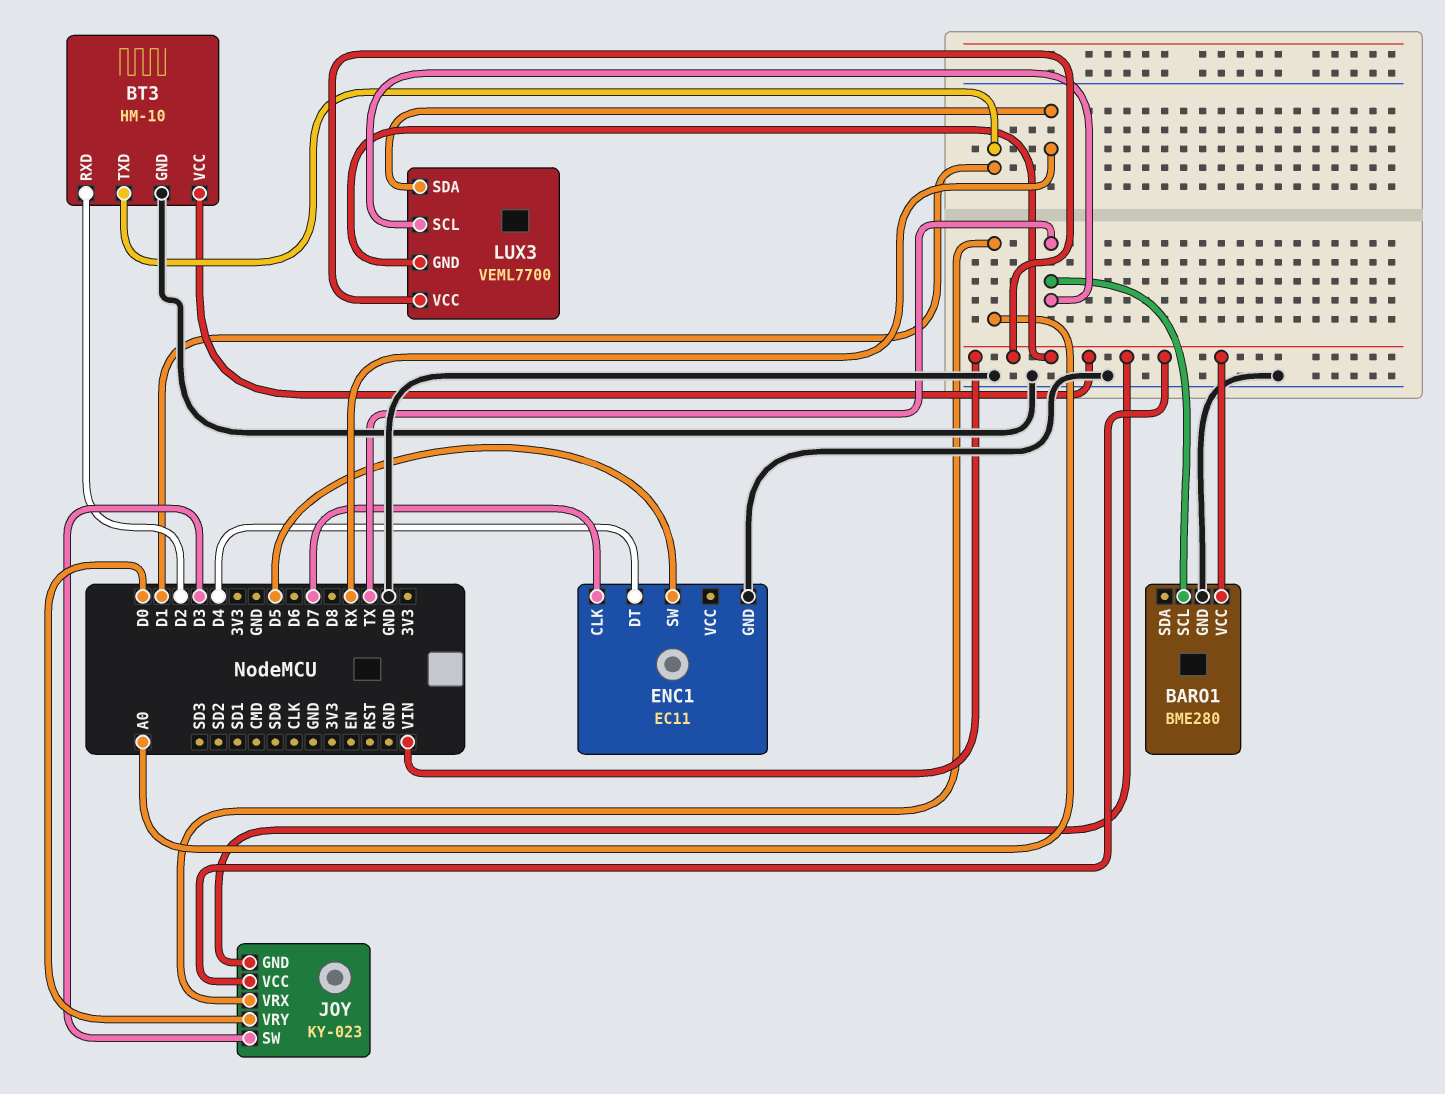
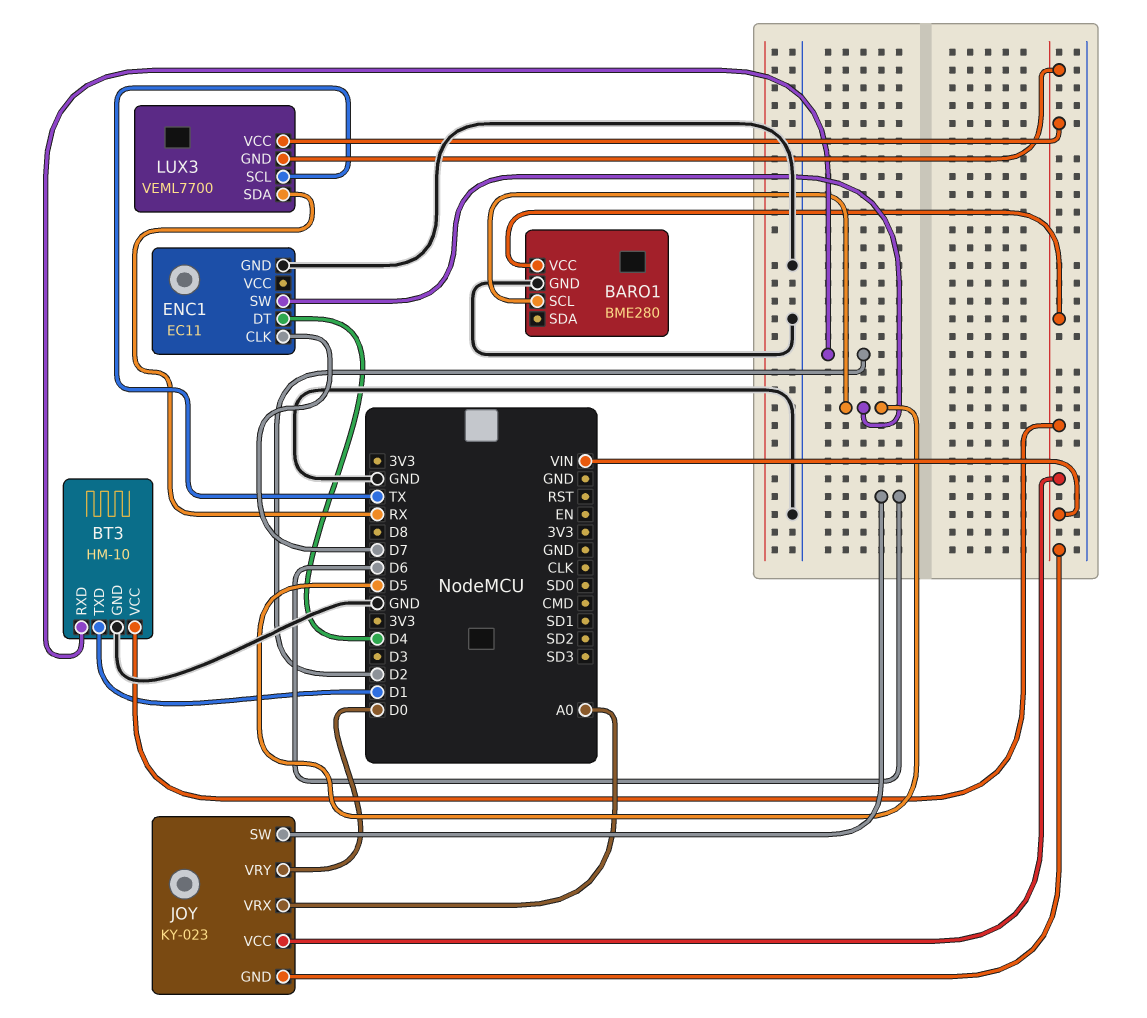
BARO1 pin SCL: TX -> D5
JOY pin SW: D3 -> D6

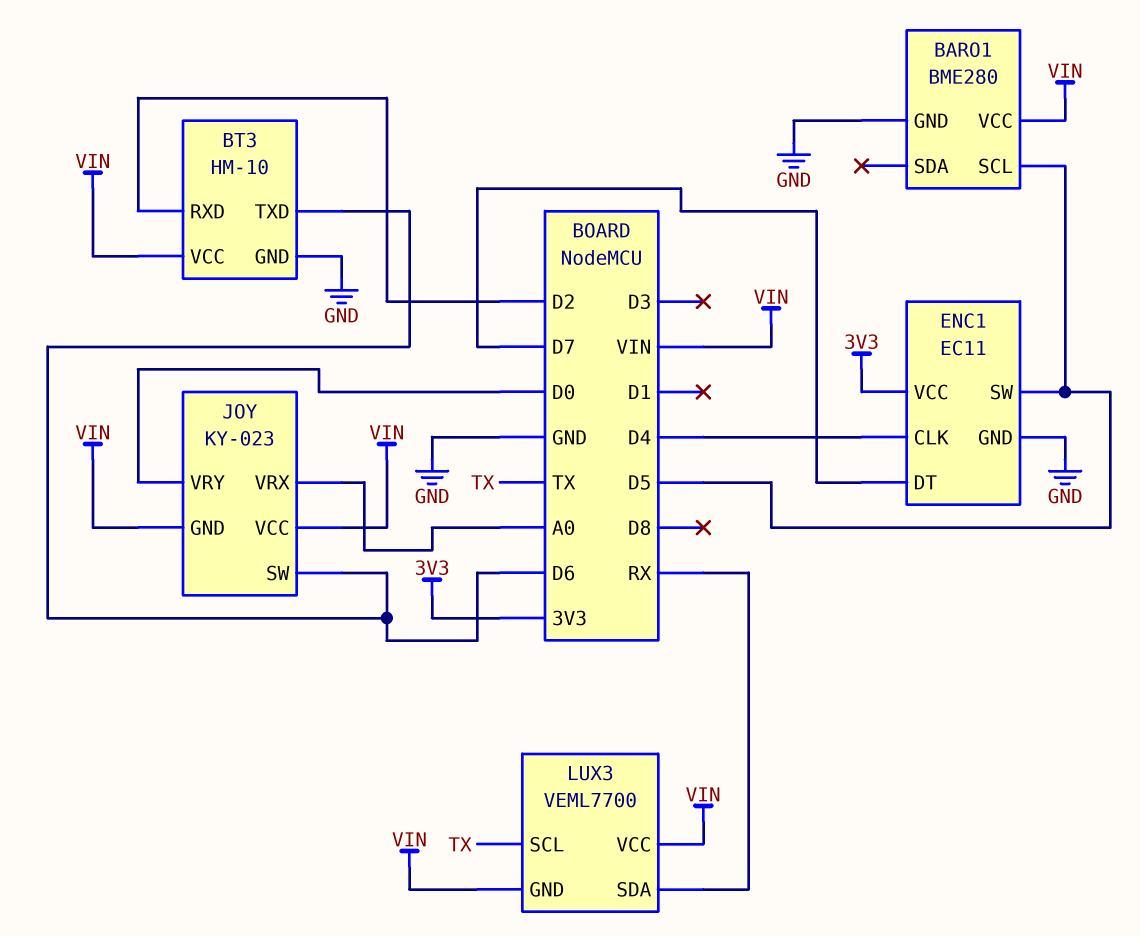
BT3 pin TXD: D1 -> D6
ENC1 pin CLK: D7 -> D4
ENC1 pin DT: D4 -> D7
ENC1 pin VCC: none -> 3V3

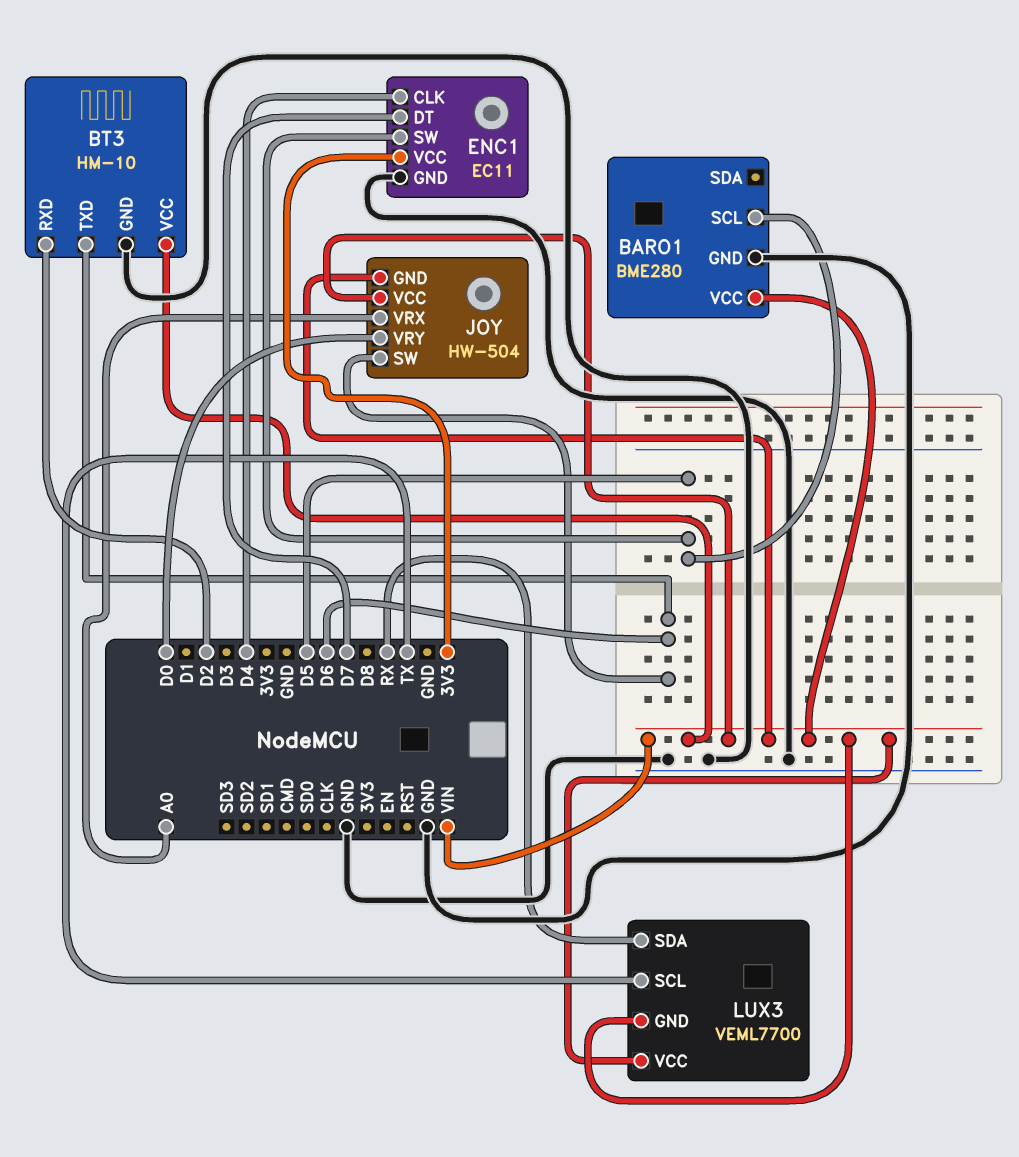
JOY: KY-023 -> HW-504

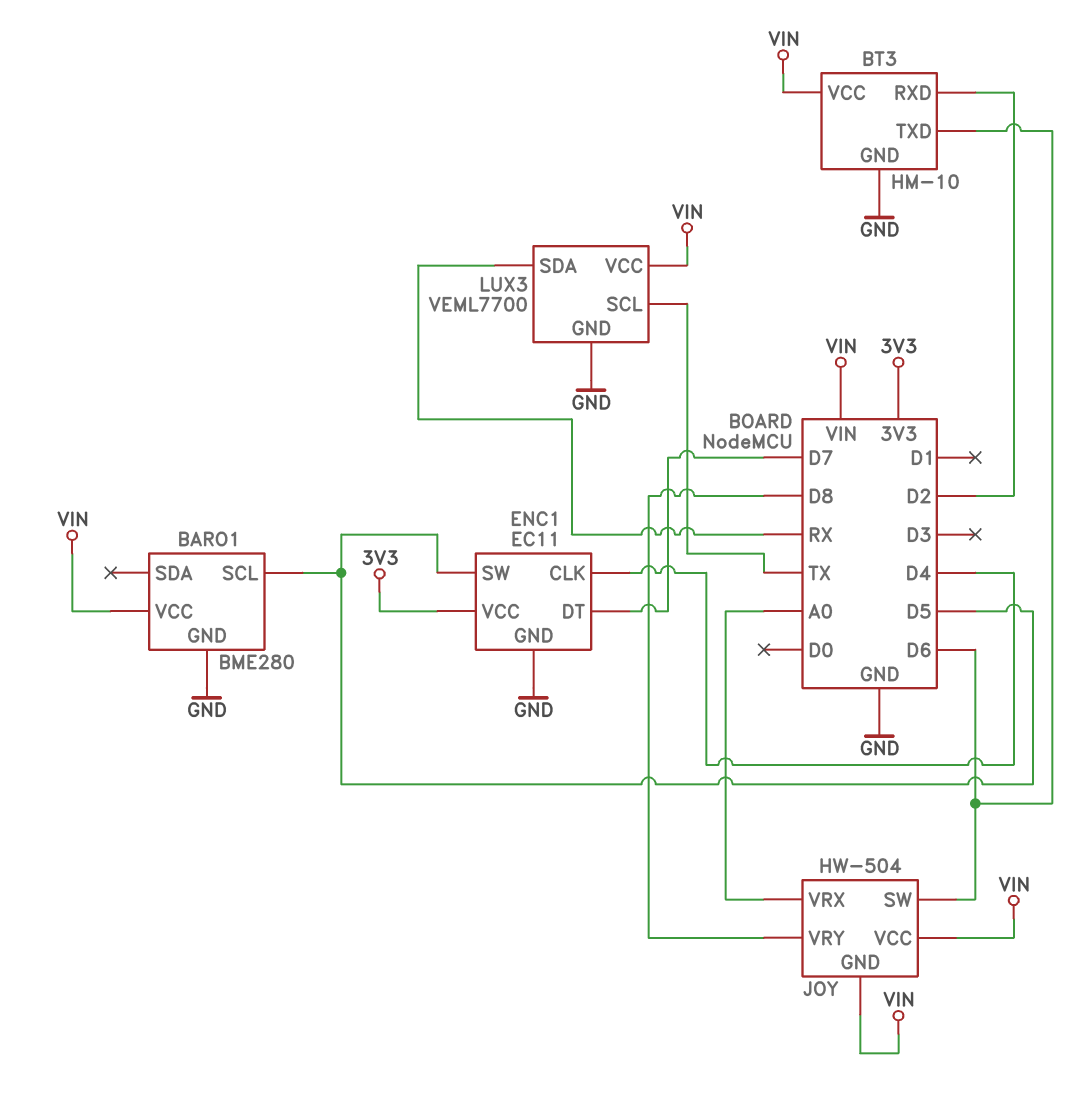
JOY pin VRY: D0 -> D8
LUX3 pin GND: VIN -> GND

